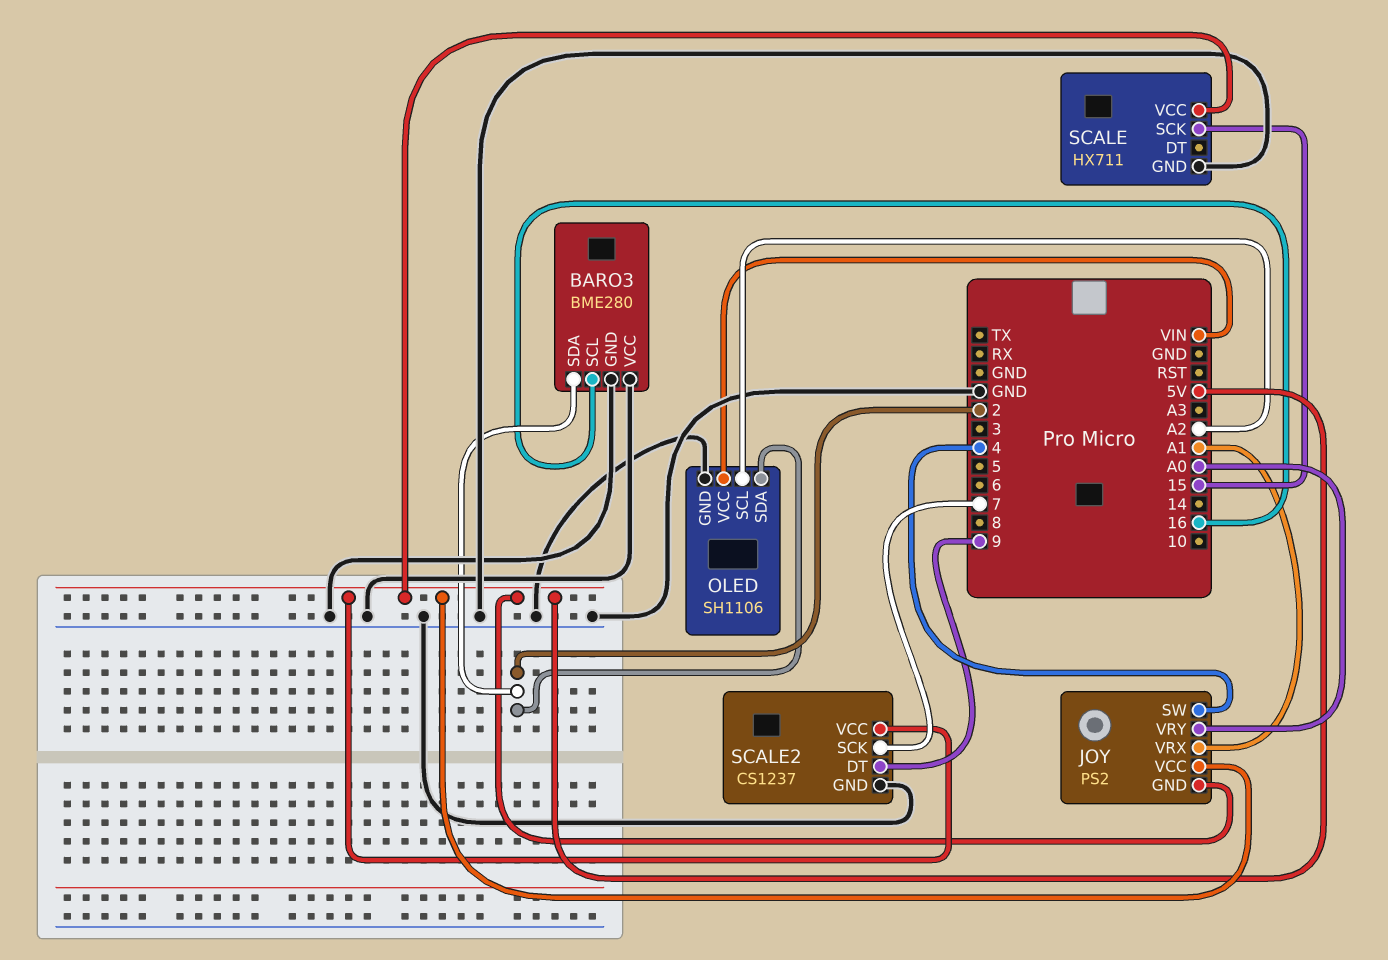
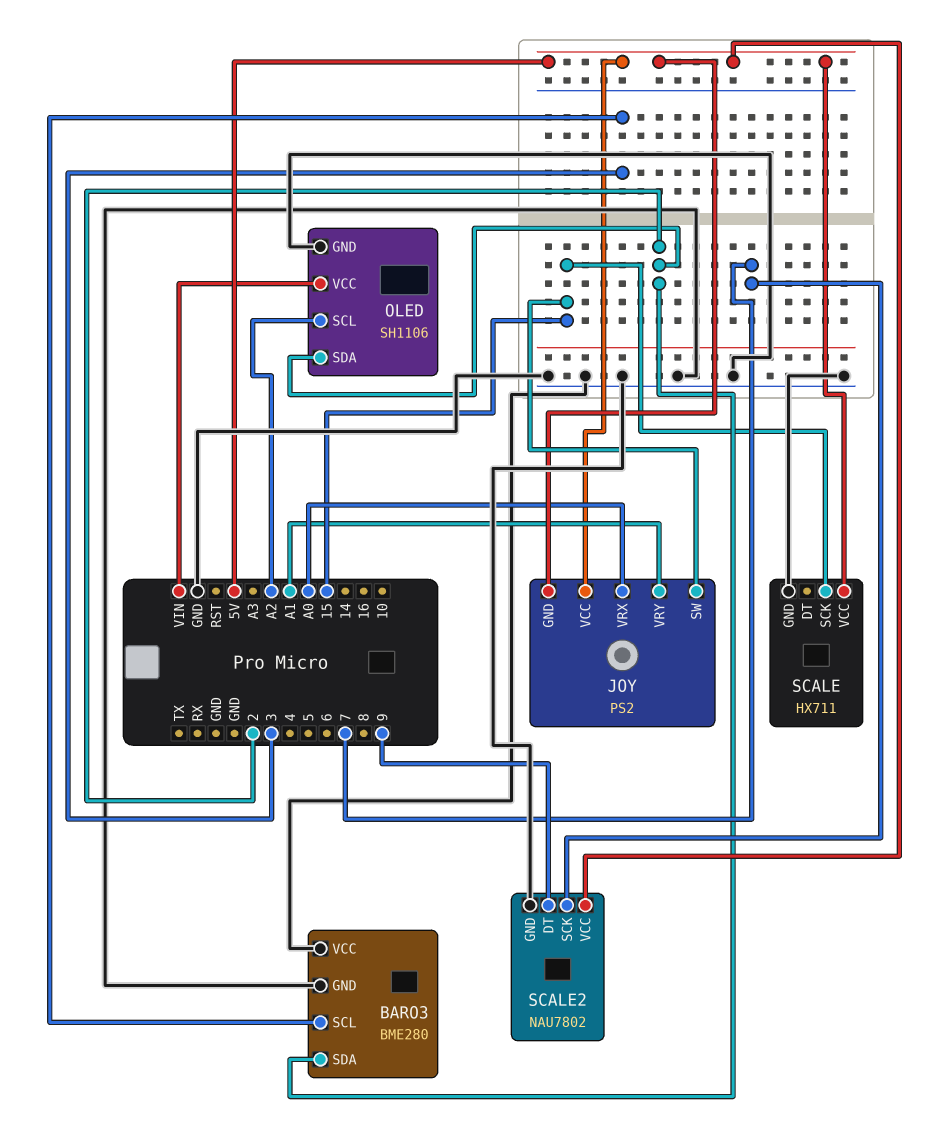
BARO3 pin SCL: 16 -> 3
JOY pin SW: 4 -> 15
JOY pin VRX: A1 -> A0
JOY pin VRY: A0 -> A1
SCALE2: CS1237 -> NAU7802

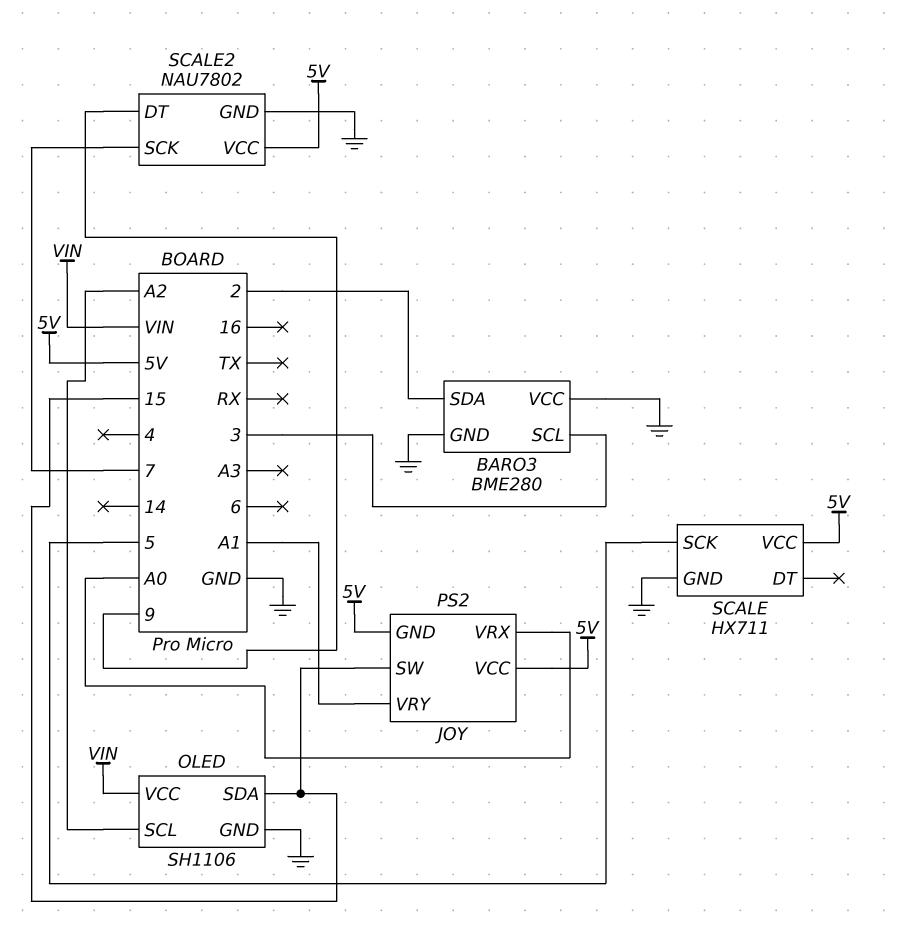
OLED pin SDA: 2 -> 15
SCALE pin SCK: 15 -> 5

